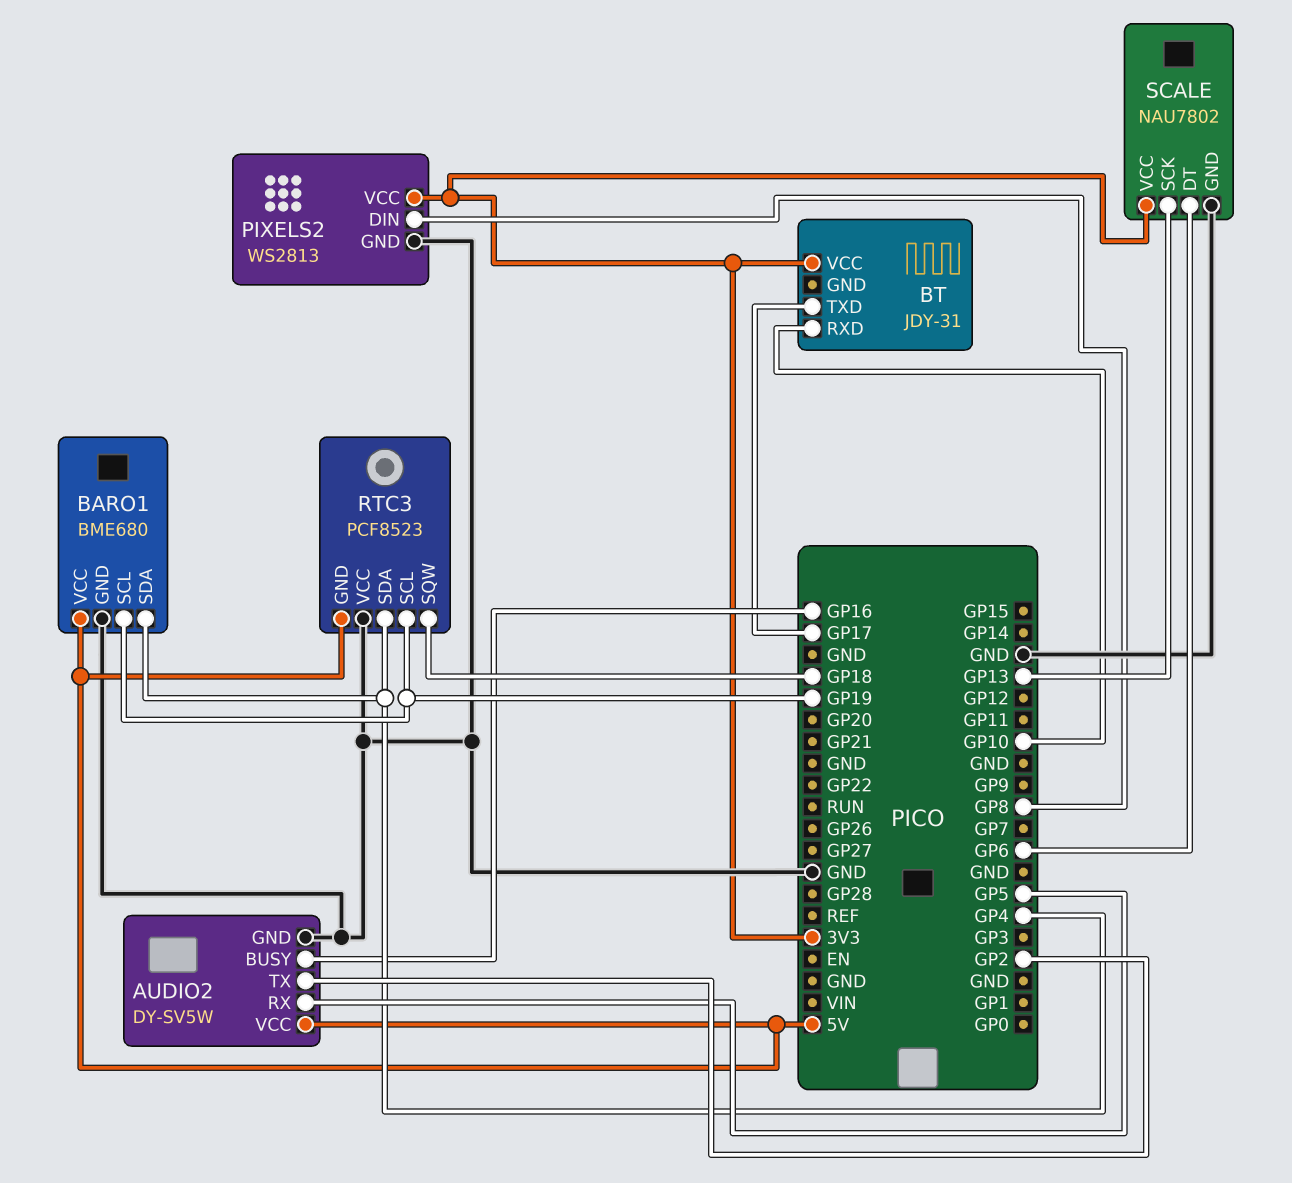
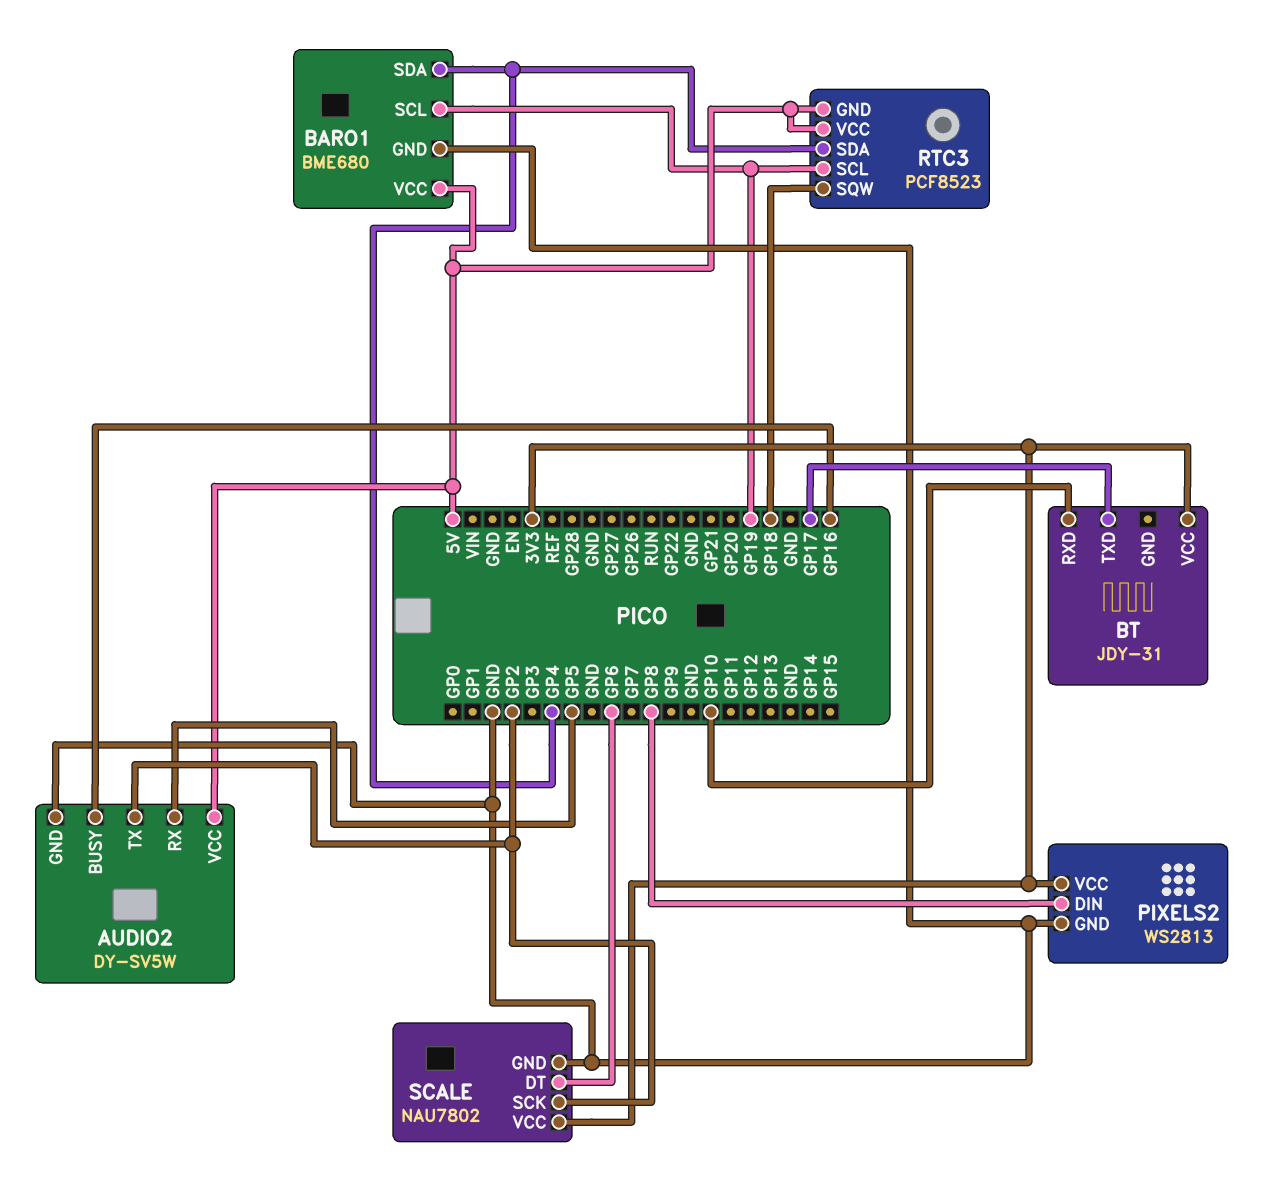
RTC3 pin VCC: GND -> 5V
SCALE pin SCK: GP13 -> GP2

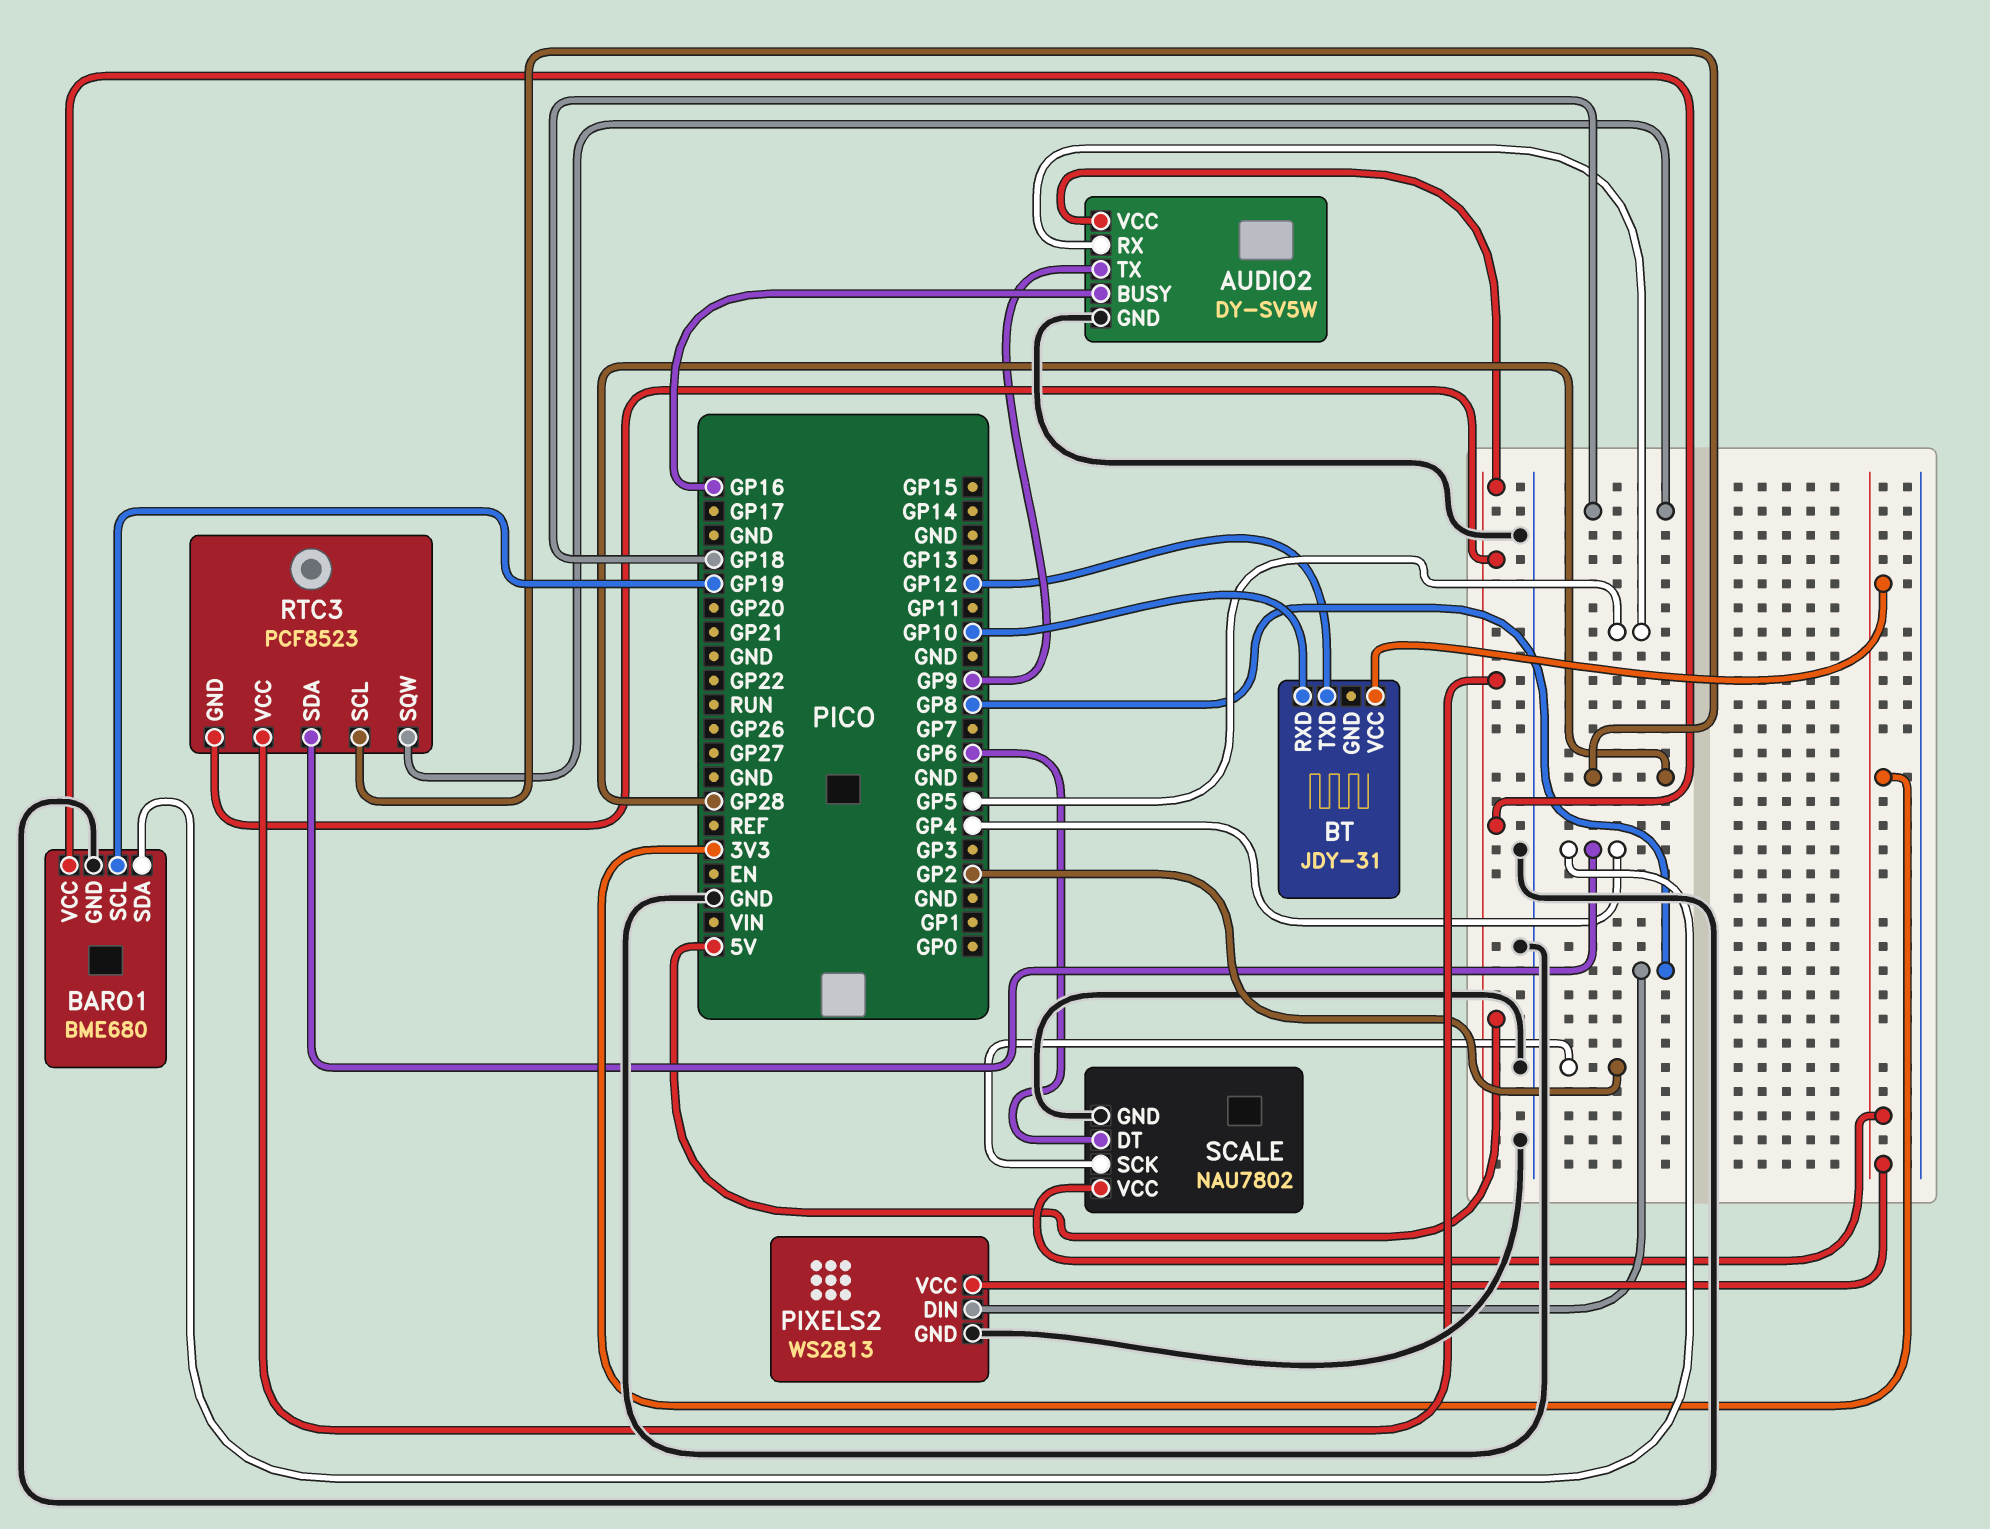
AUDIO2 pin TX: GP2 -> GP9
BT pin TXD: GP17 -> GP12
RTC3 pin SCL: GP19 -> GP28

